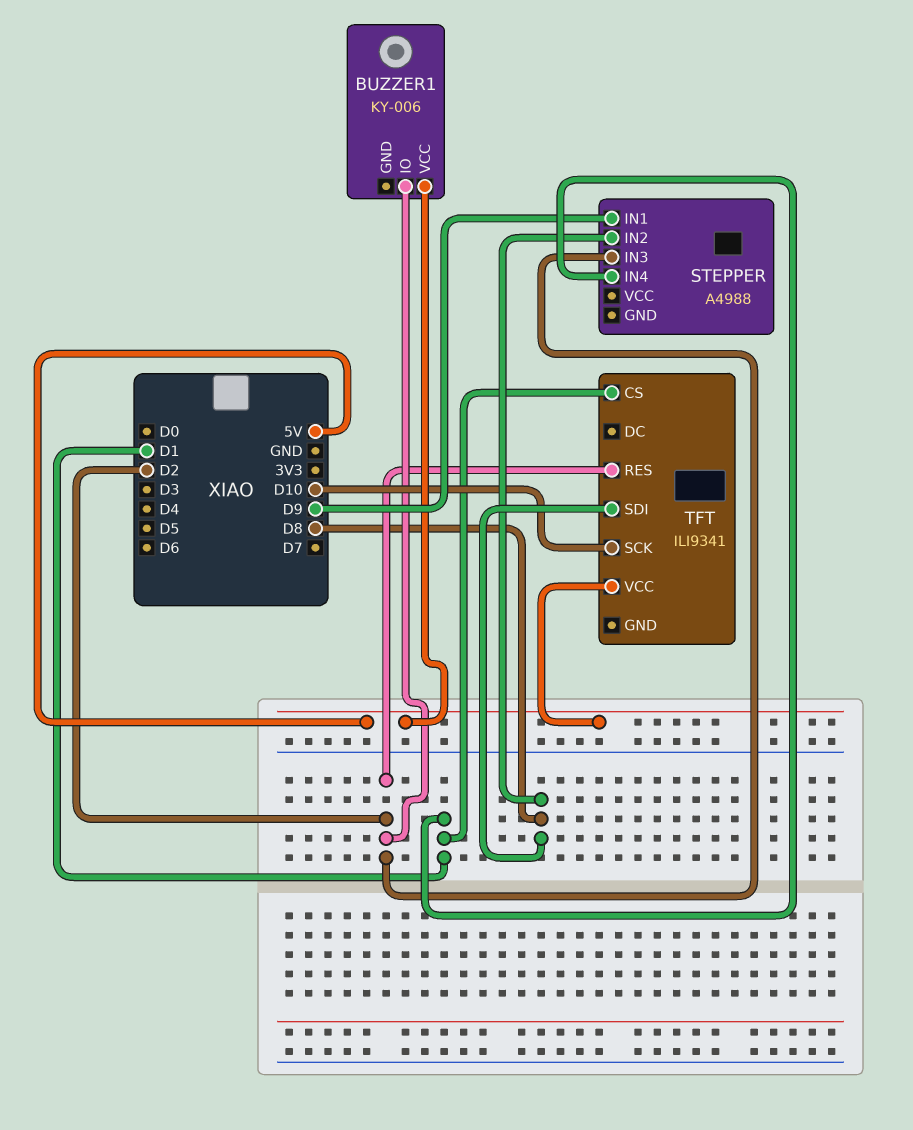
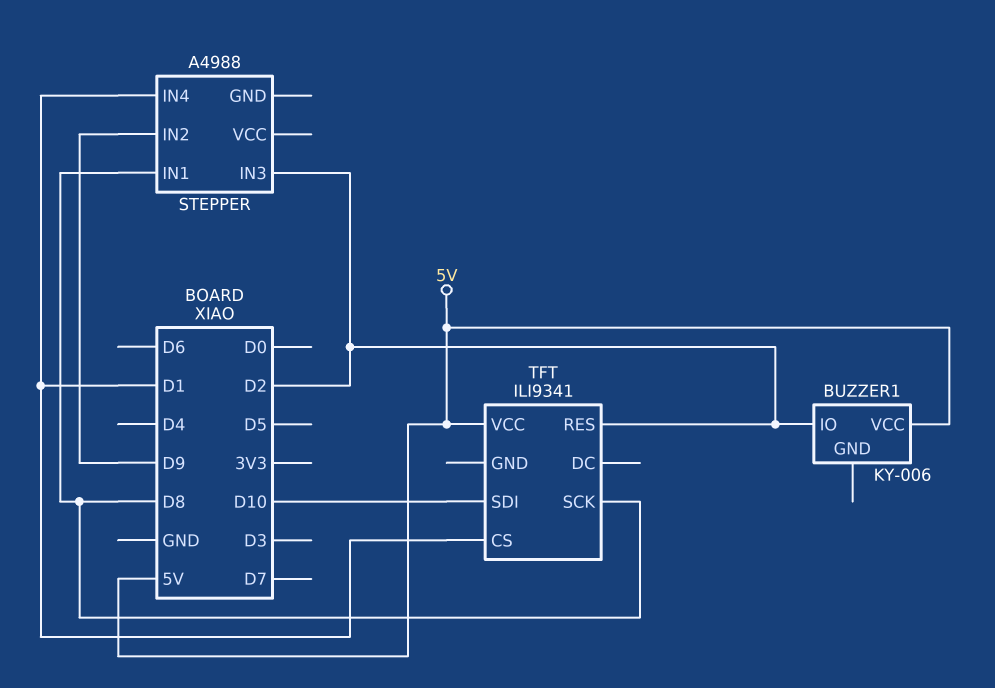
STEPPER pin IN1: D9 -> D8
STEPPER pin IN2: D8 -> D9
TFT pin SCK: D10 -> D8
TFT pin SDI: D8 -> D10

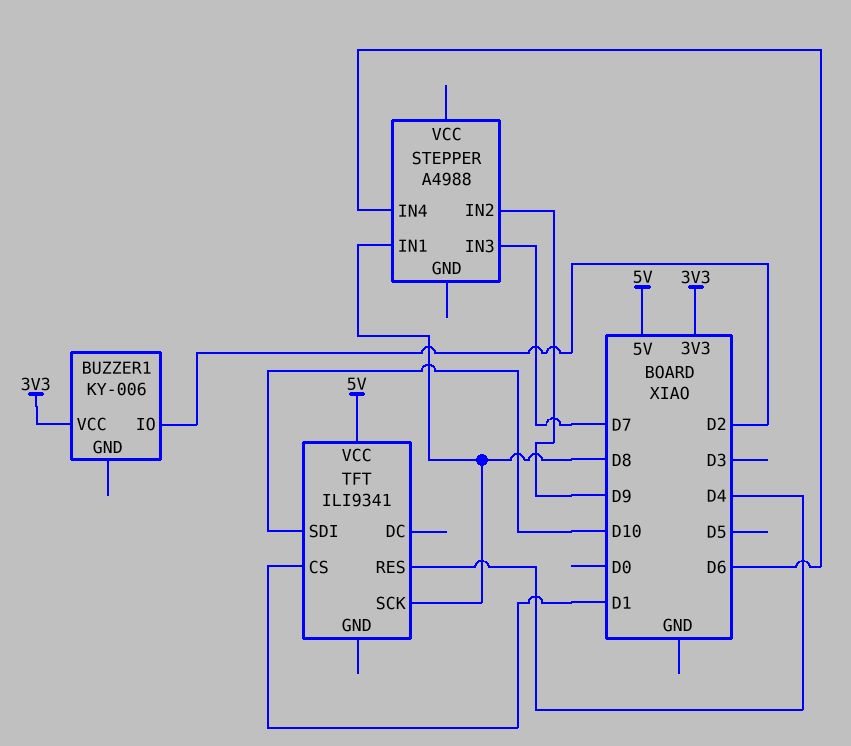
BUZZER1 pin VCC: 5V -> 3V3
STEPPER pin IN3: D2 -> D7
STEPPER pin IN4: D1 -> D6
TFT pin RES: D2 -> D4

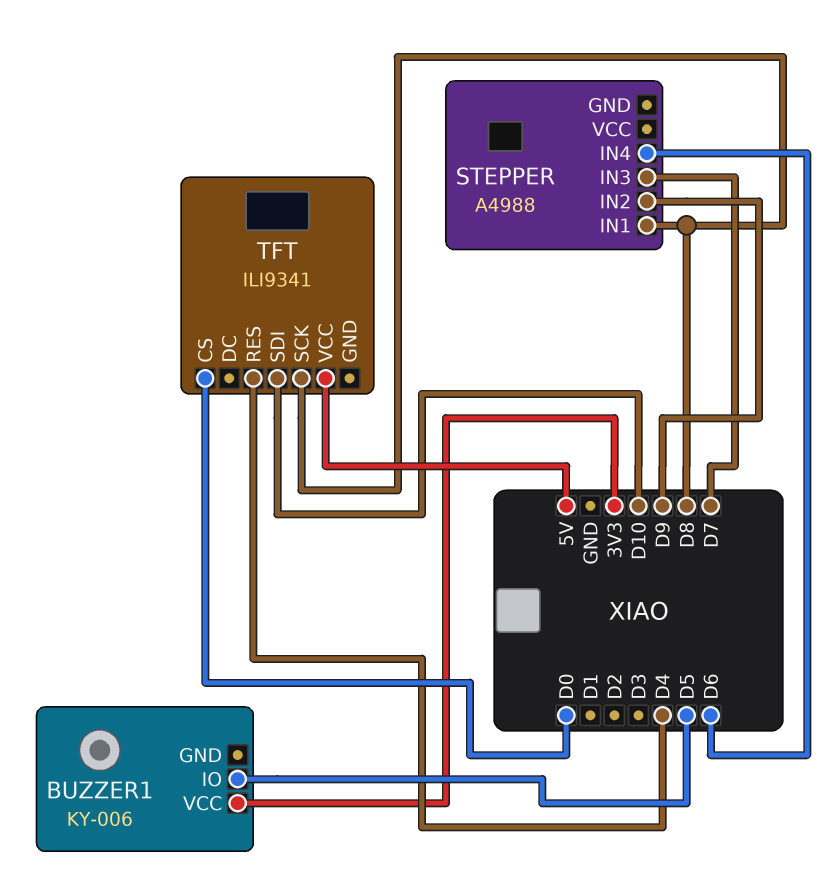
BUZZER1 pin IO: D2 -> D5
TFT pin CS: D1 -> D0

